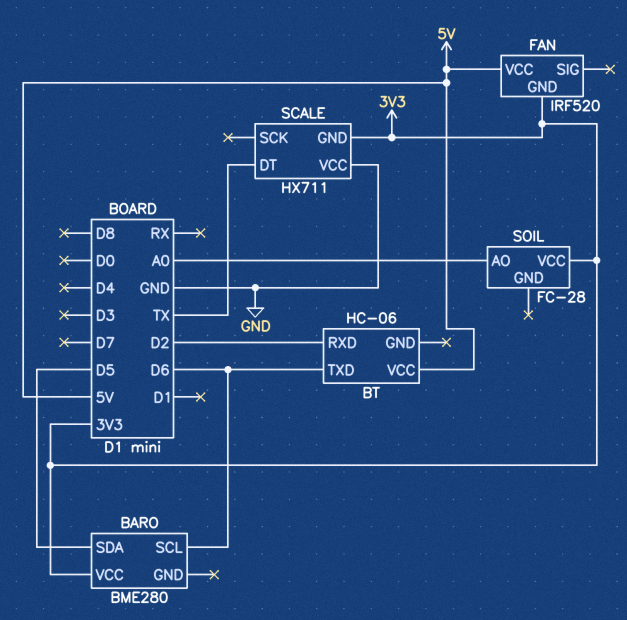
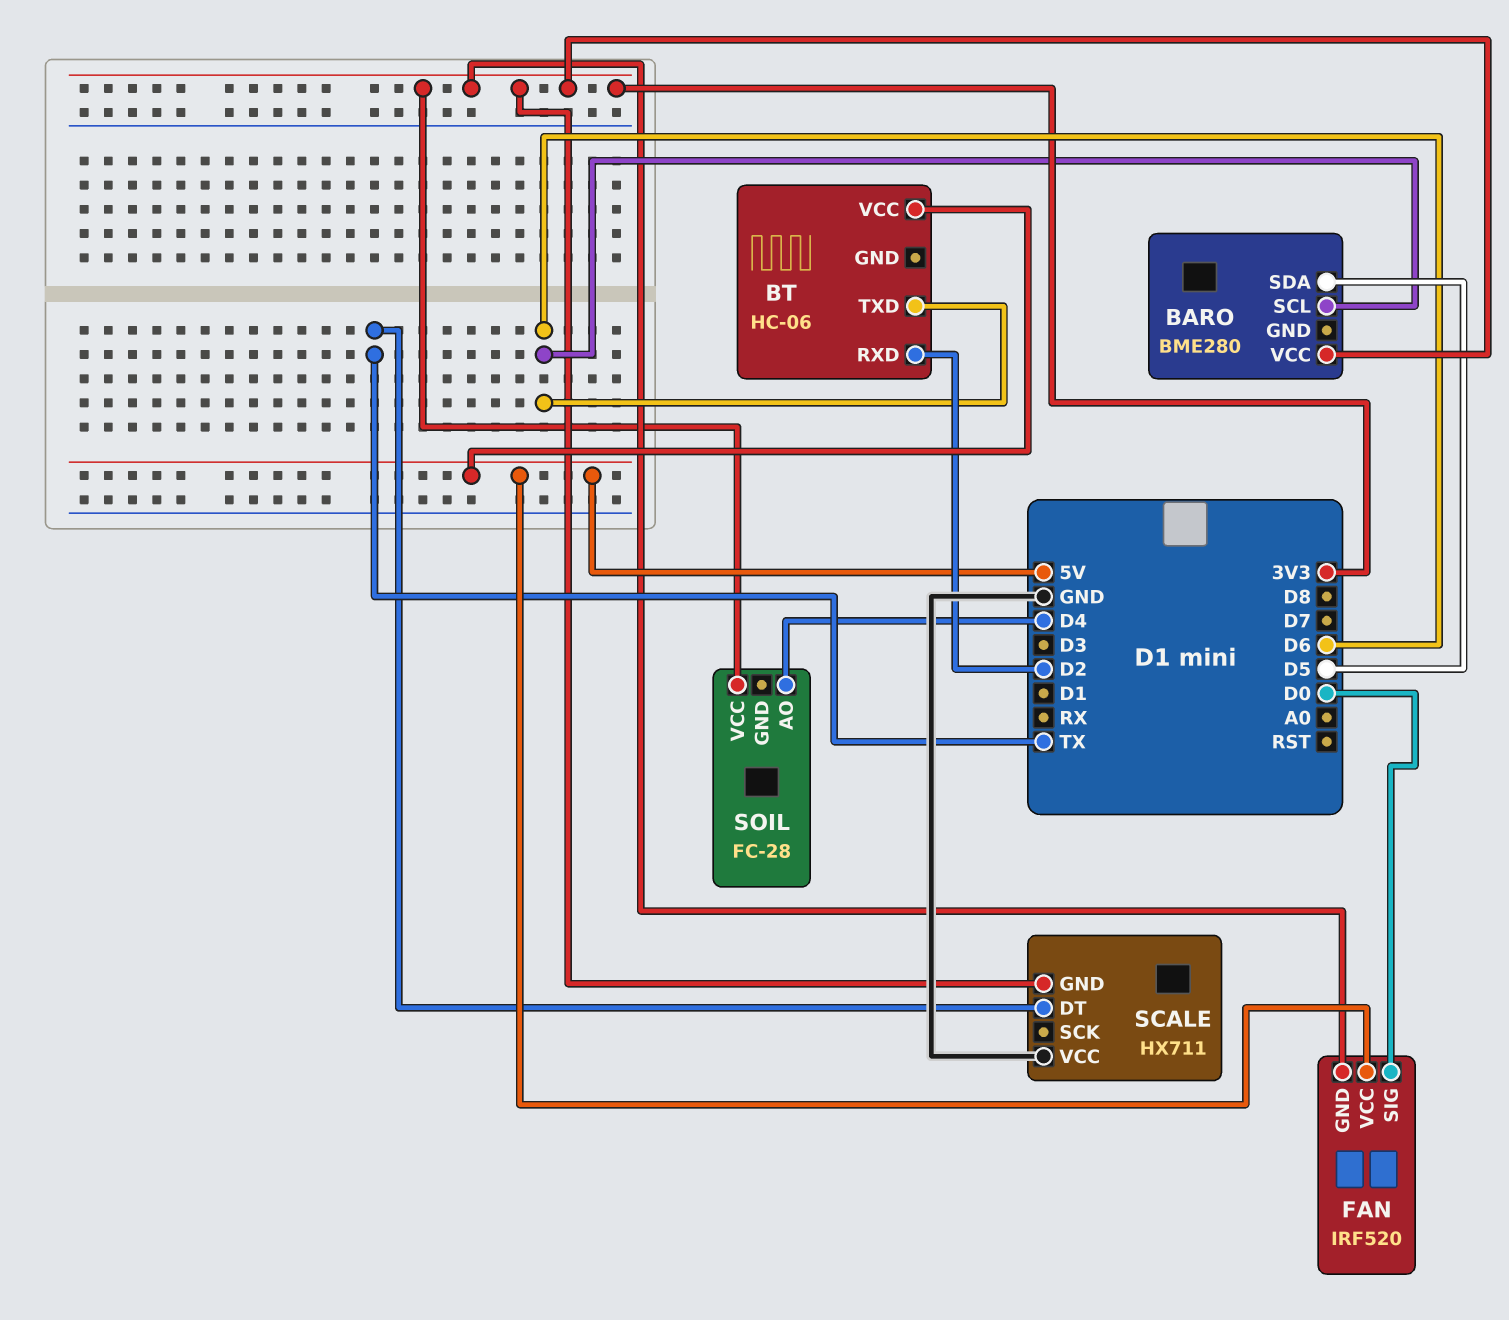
FAN pin SIG: none -> D0
SOIL pin AO: A0 -> D4

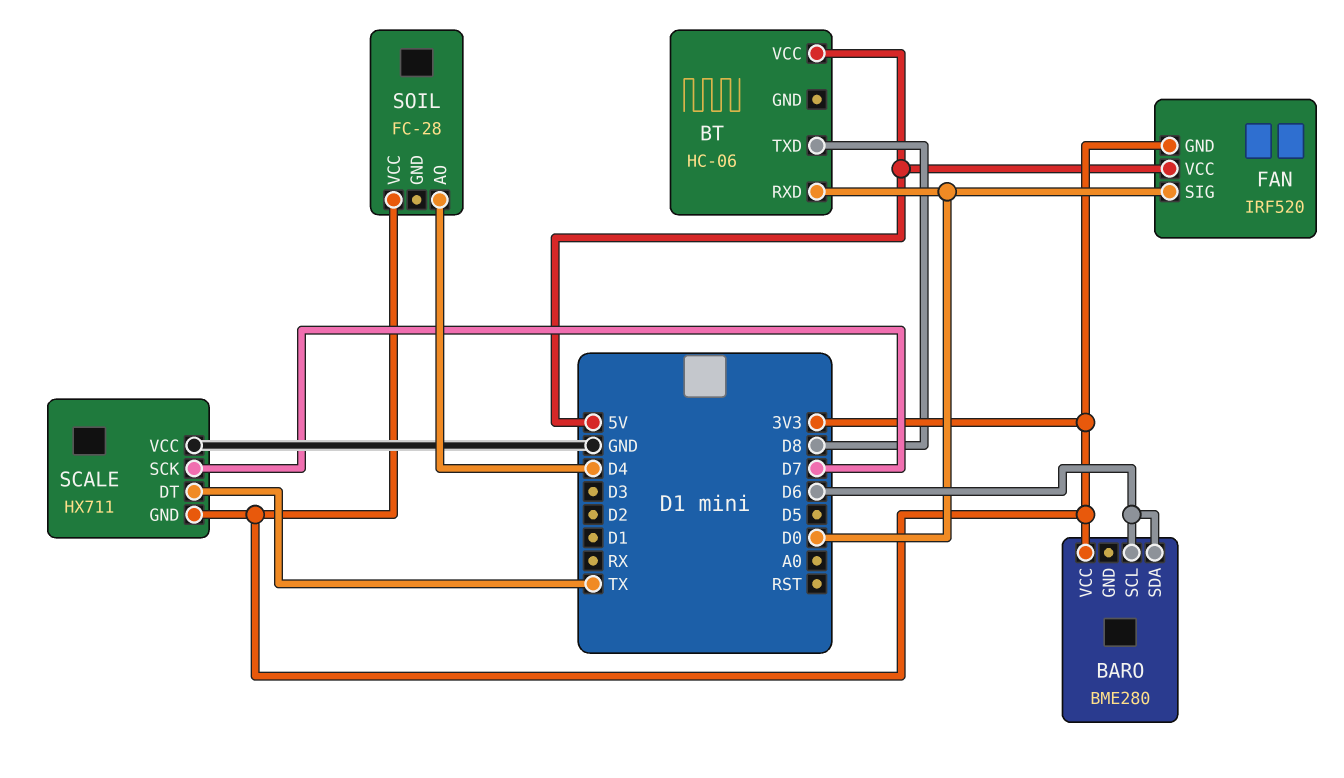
BARO pin SDA: D5 -> D6
BT pin RXD: D2 -> D0
BT pin TXD: D6 -> D8
SCALE pin SCK: none -> D7

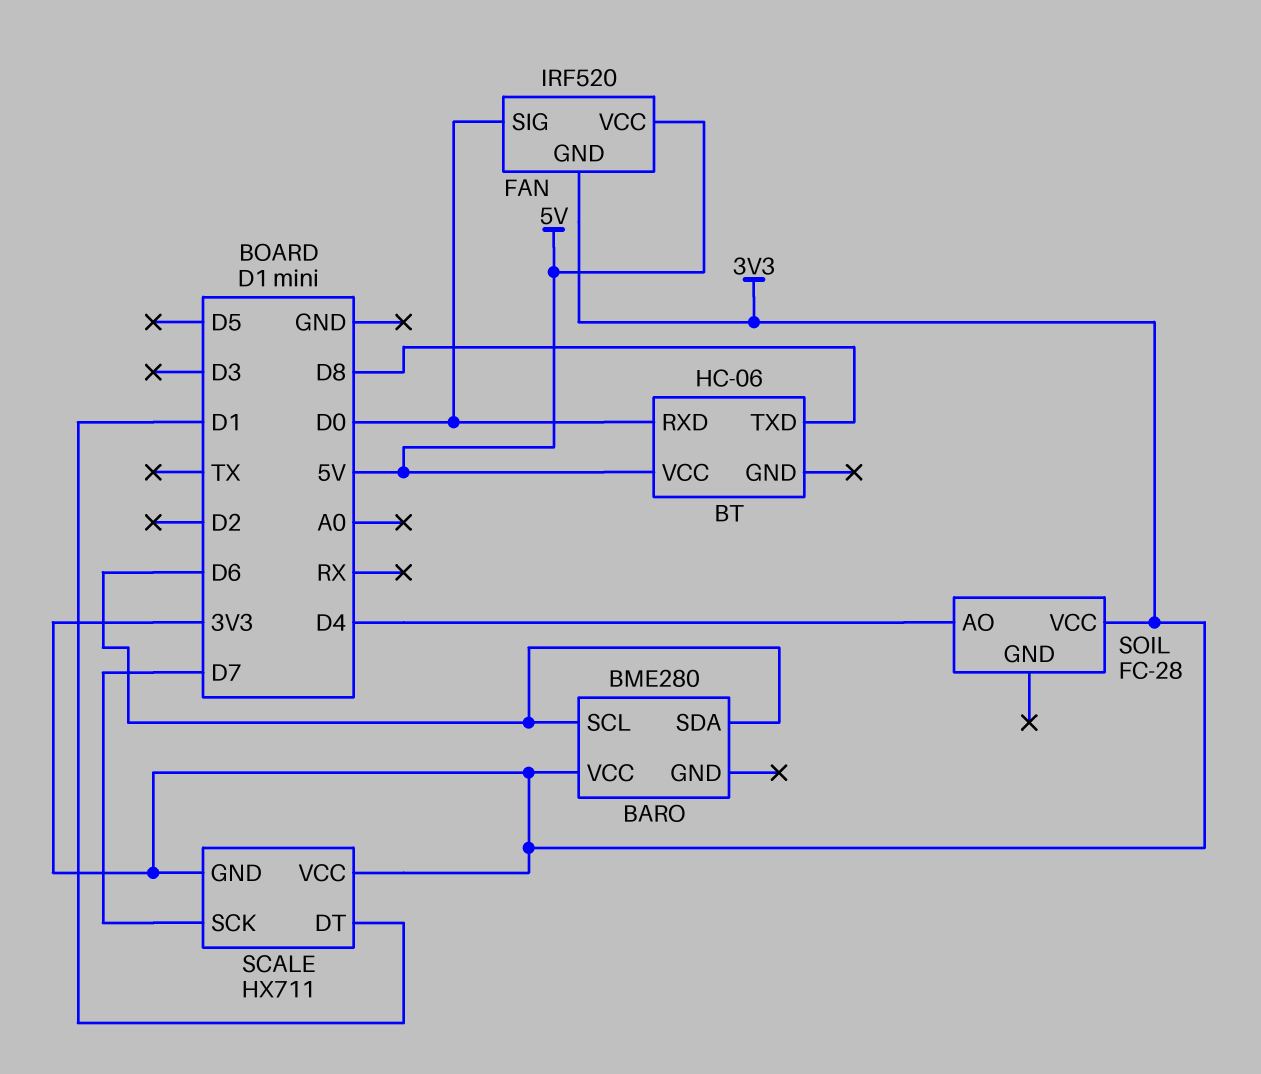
SCALE pin DT: TX -> D1
SCALE pin VCC: GND -> 3V3

